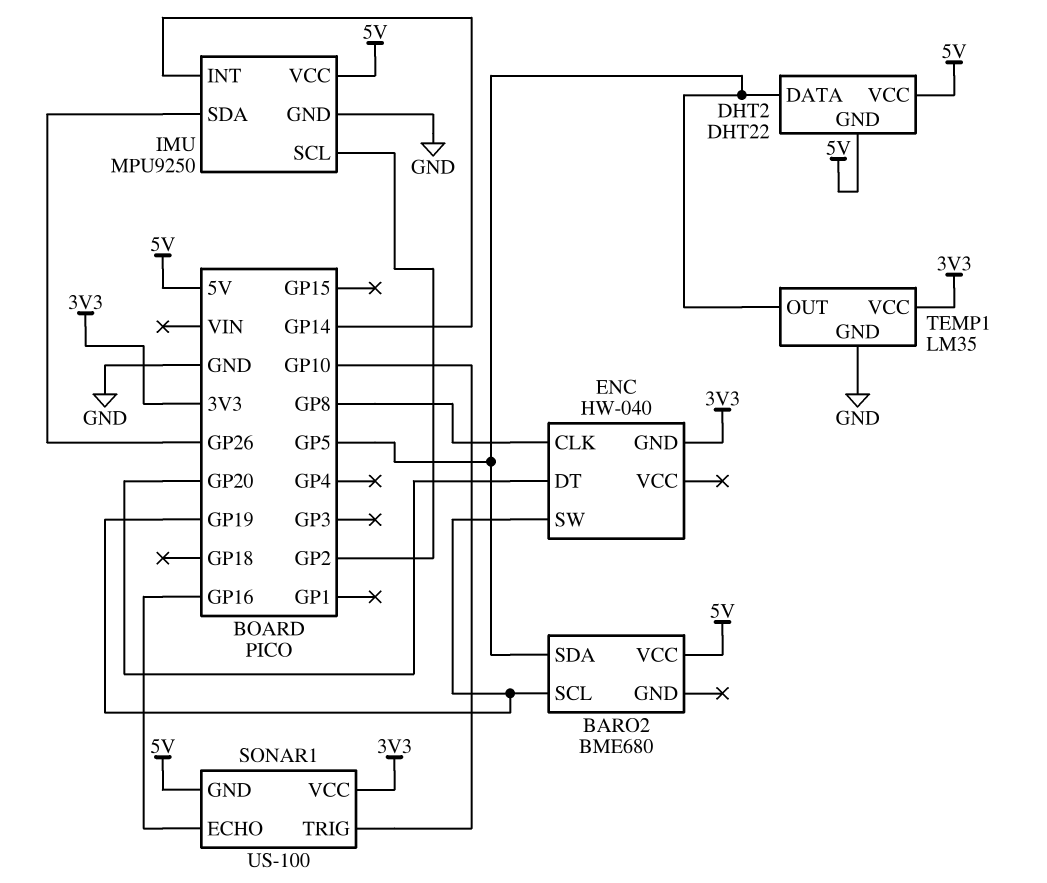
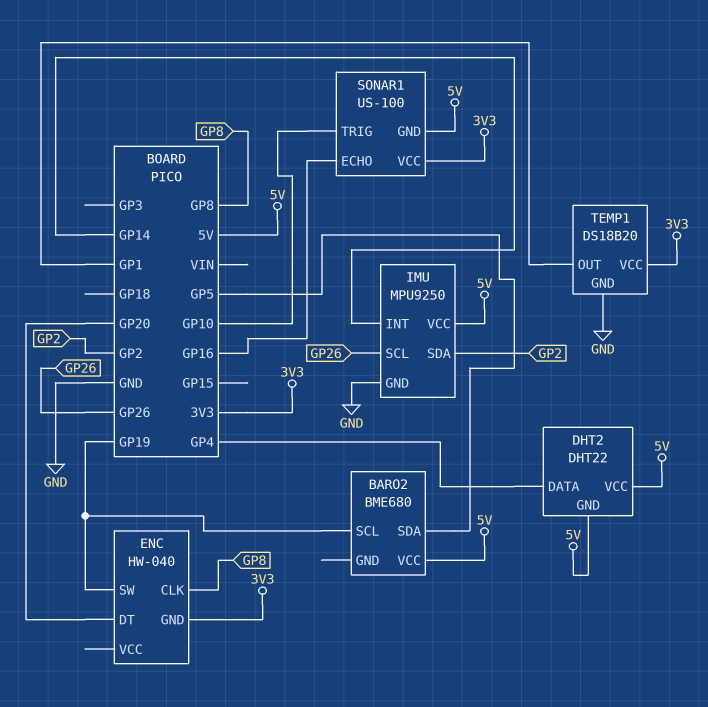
DHT2 pin DATA: GP5 -> GP4
IMU pin SCL: GP2 -> GP26
IMU pin SDA: GP26 -> GP2
TEMP1: LM35 -> DS18B20
TEMP1 pin OUT: GP5 -> GP1

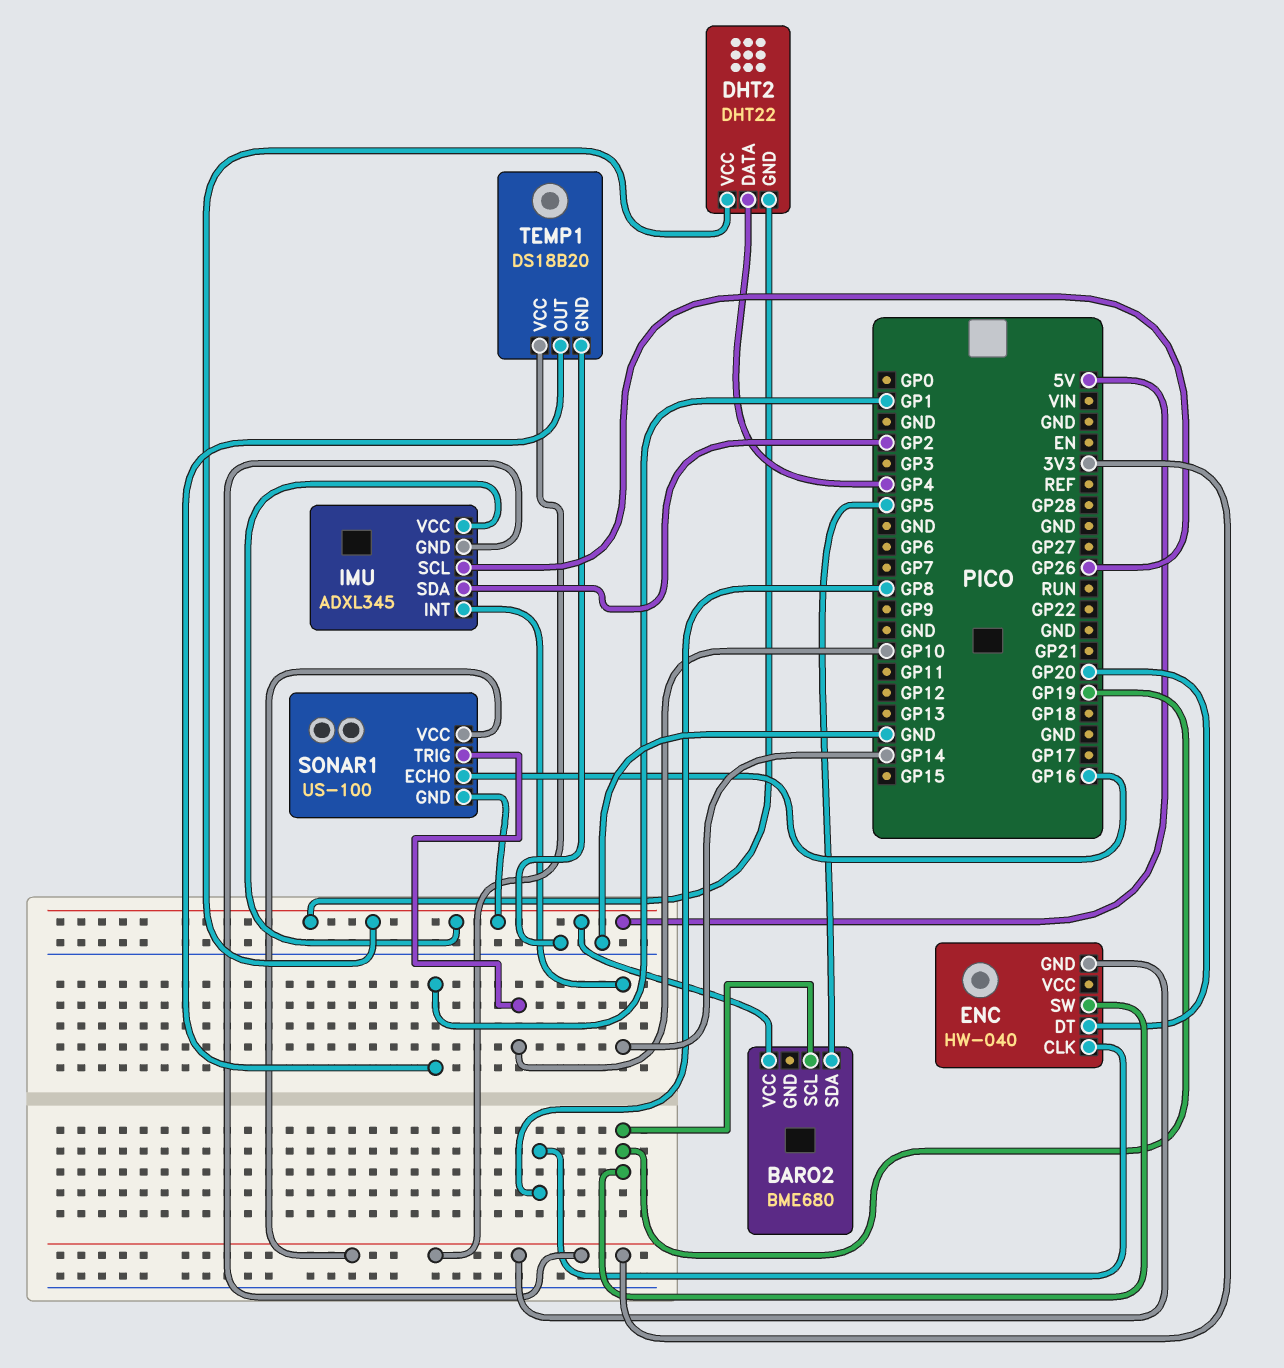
IMU: MPU9250 -> ADXL345
IMU pin GND: GND -> 3V3

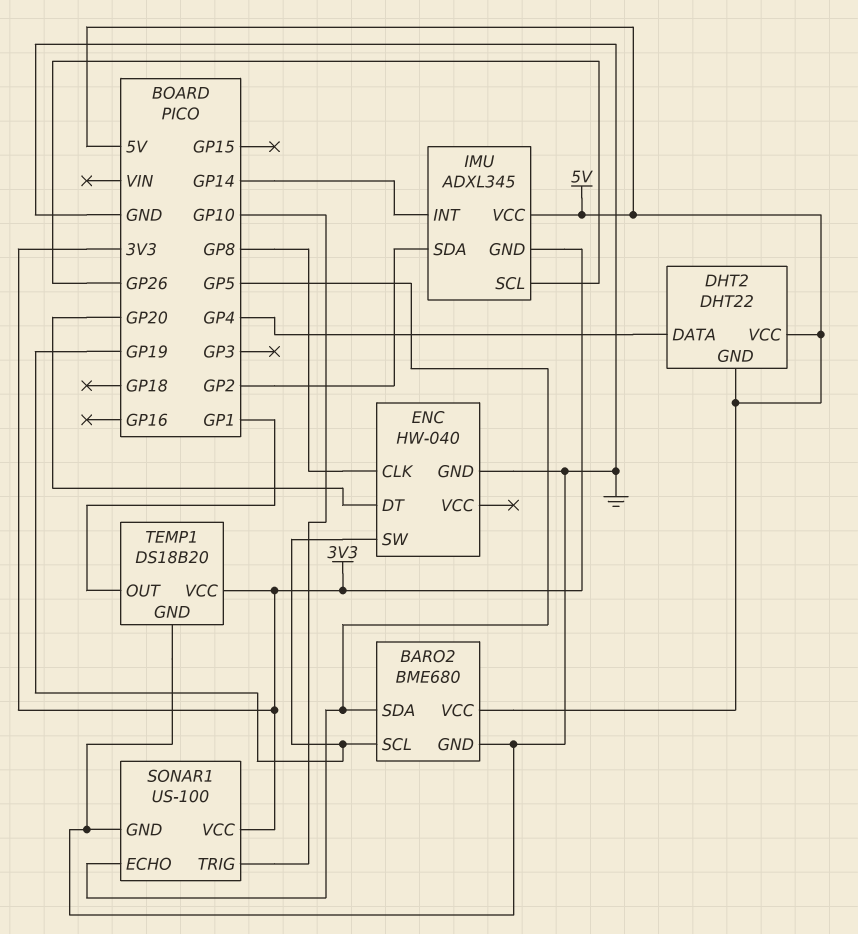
BARO2 pin GND: none -> GND
ENC pin GND: 3V3 -> GND
SONAR1 pin ECHO: GP16 -> GP5
SONAR1 pin GND: 5V -> GND

